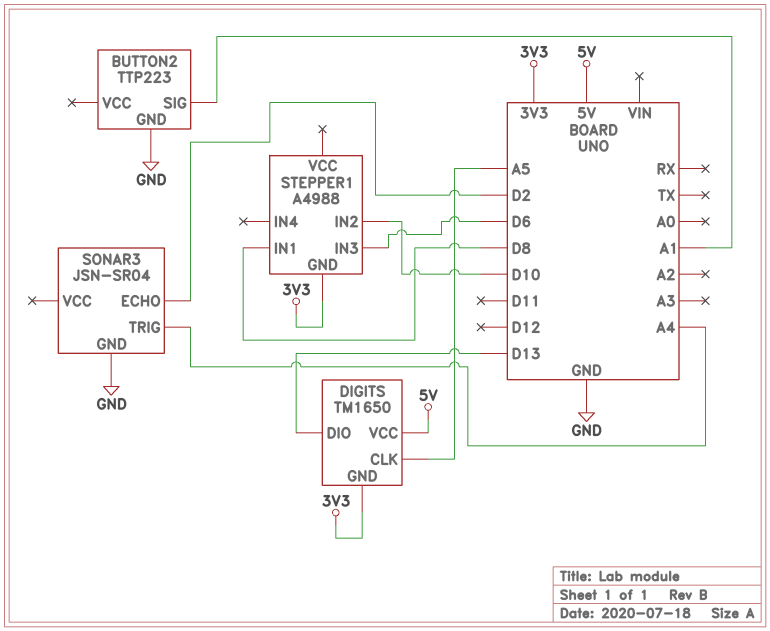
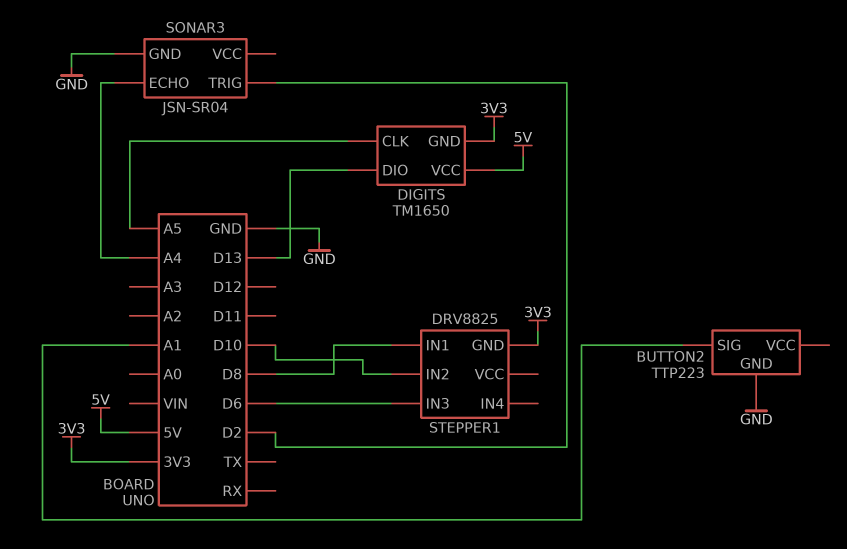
SONAR3 pin ECHO: D2 -> A4
SONAR3 pin TRIG: A4 -> D2
STEPPER1: A4988 -> DRV8825

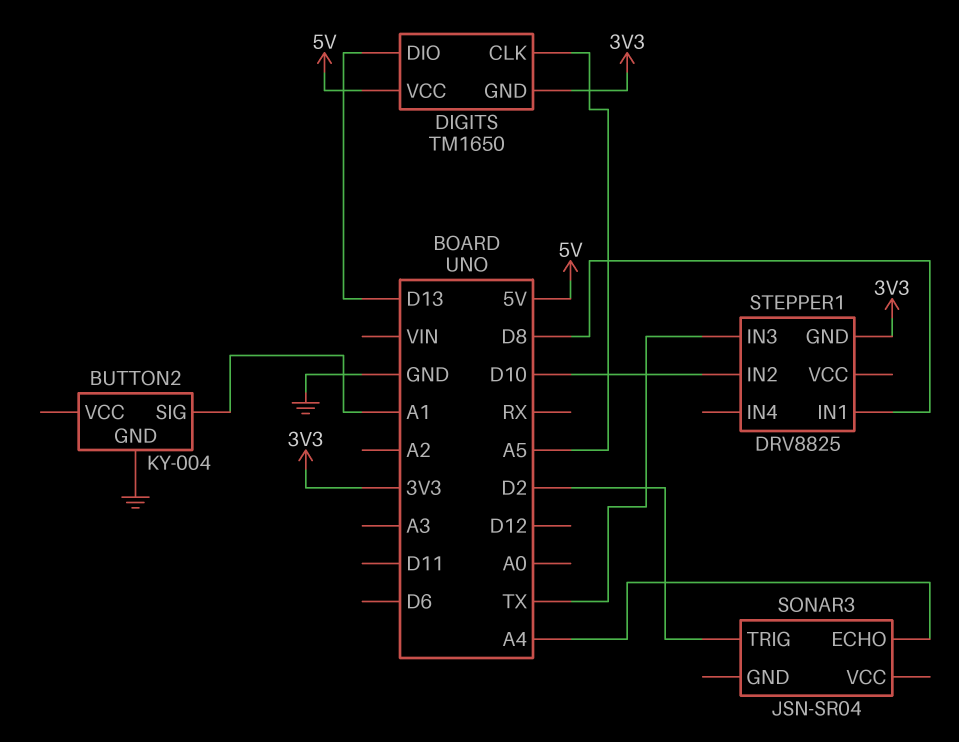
BUTTON2: TTP223 -> KY-004
SONAR3 pin GND: GND -> none
STEPPER1 pin IN3: D6 -> TX

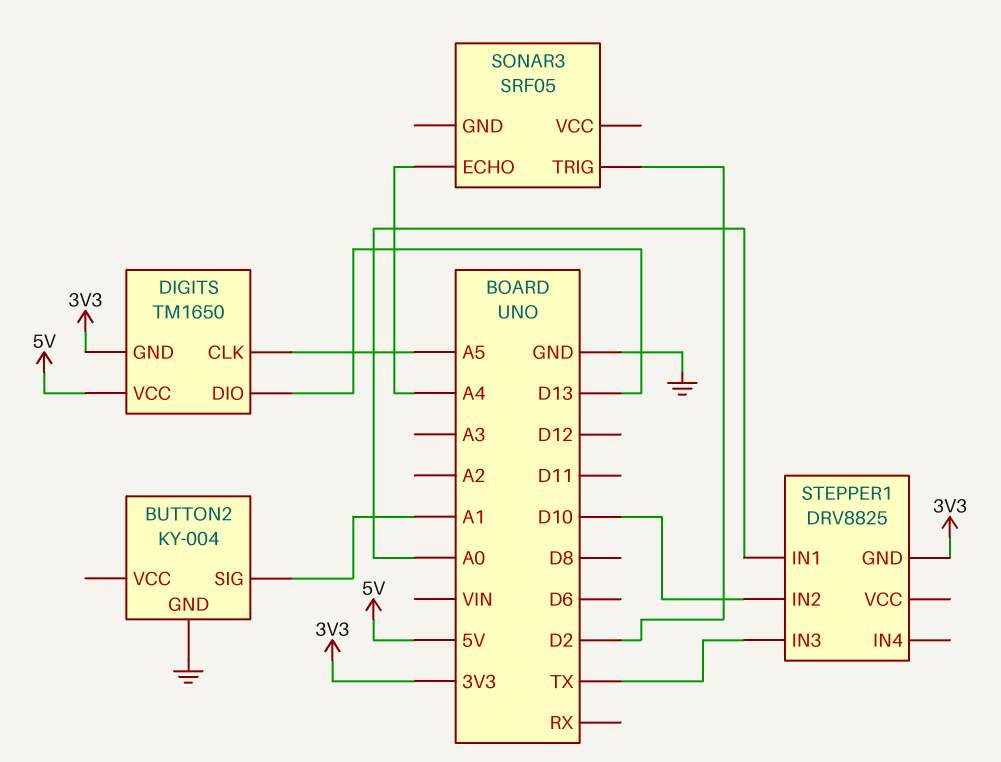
SONAR3: JSN-SR04 -> SRF05
STEPPER1 pin IN1: D8 -> A0

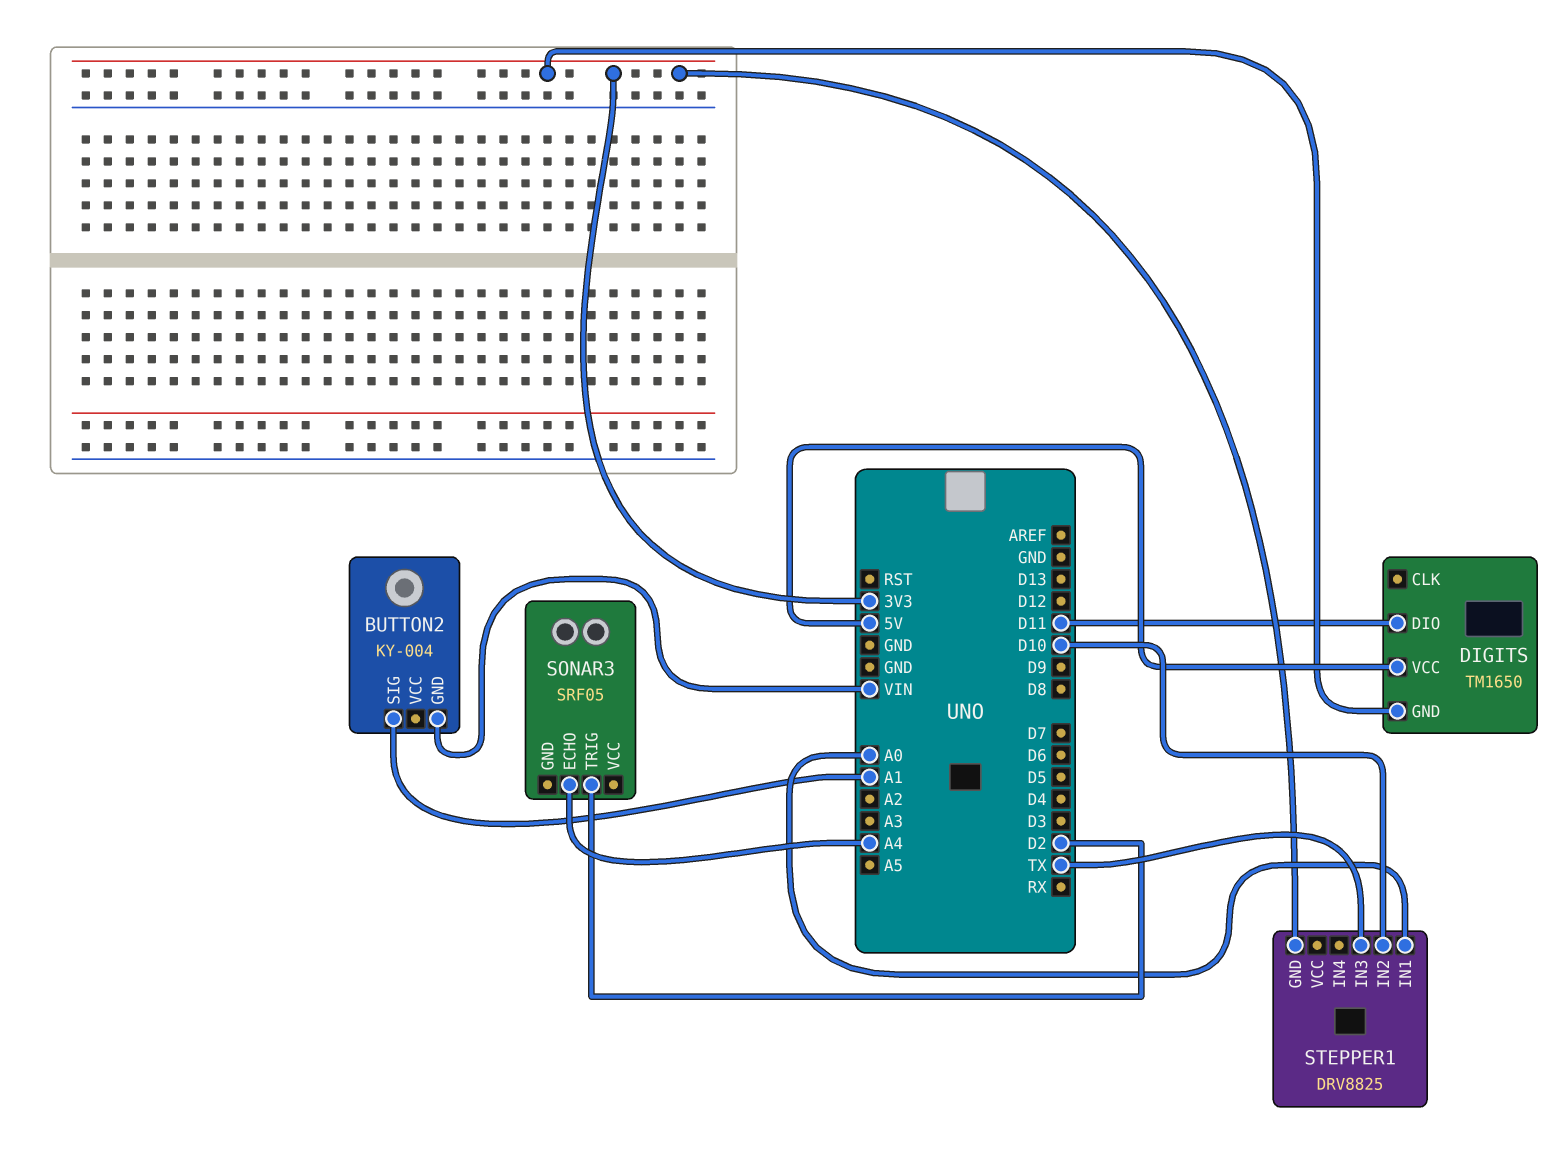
BUTTON2 pin GND: GND -> VIN
DIGITS pin CLK: A5 -> none
DIGITS pin DIO: D13 -> D11

